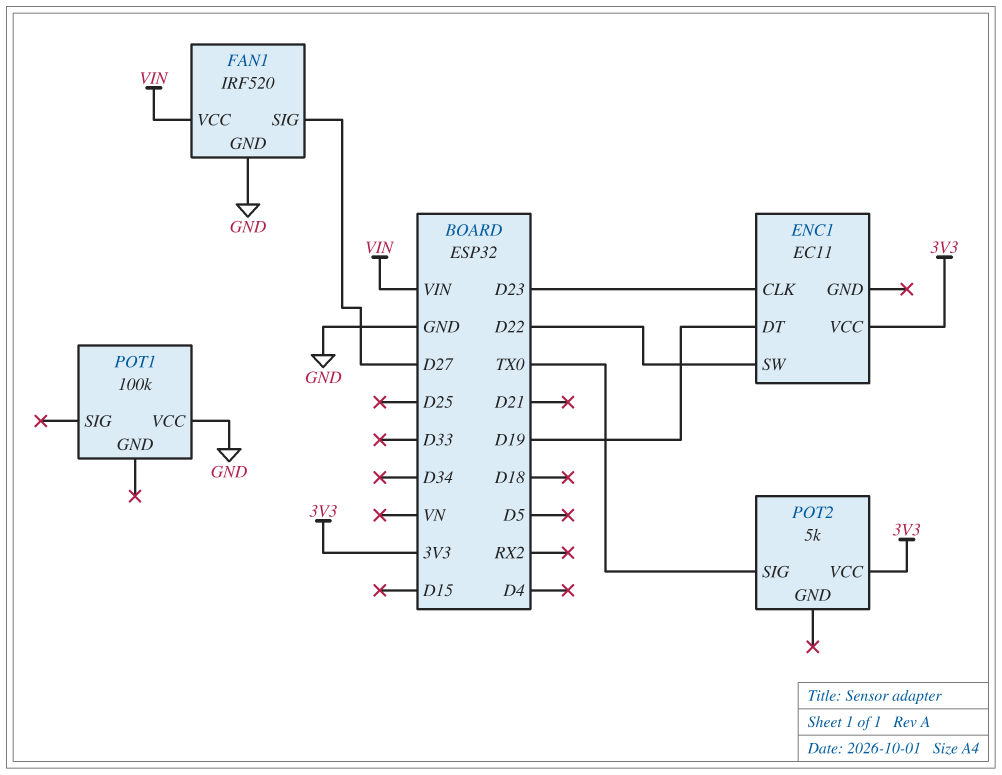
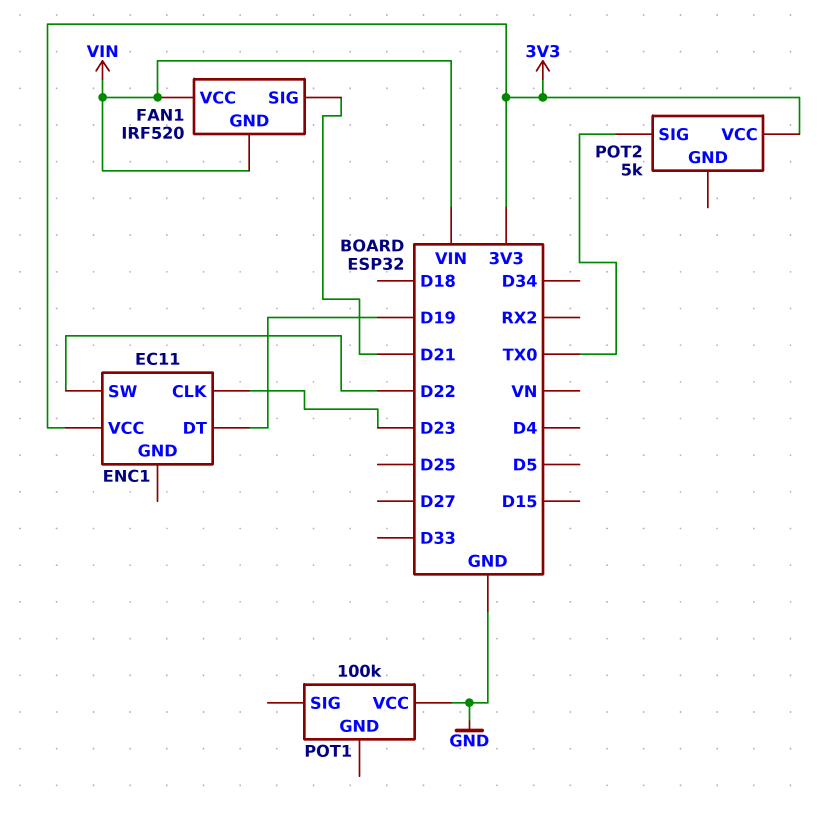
FAN1 pin GND: GND -> VIN
FAN1 pin SIG: D27 -> D21

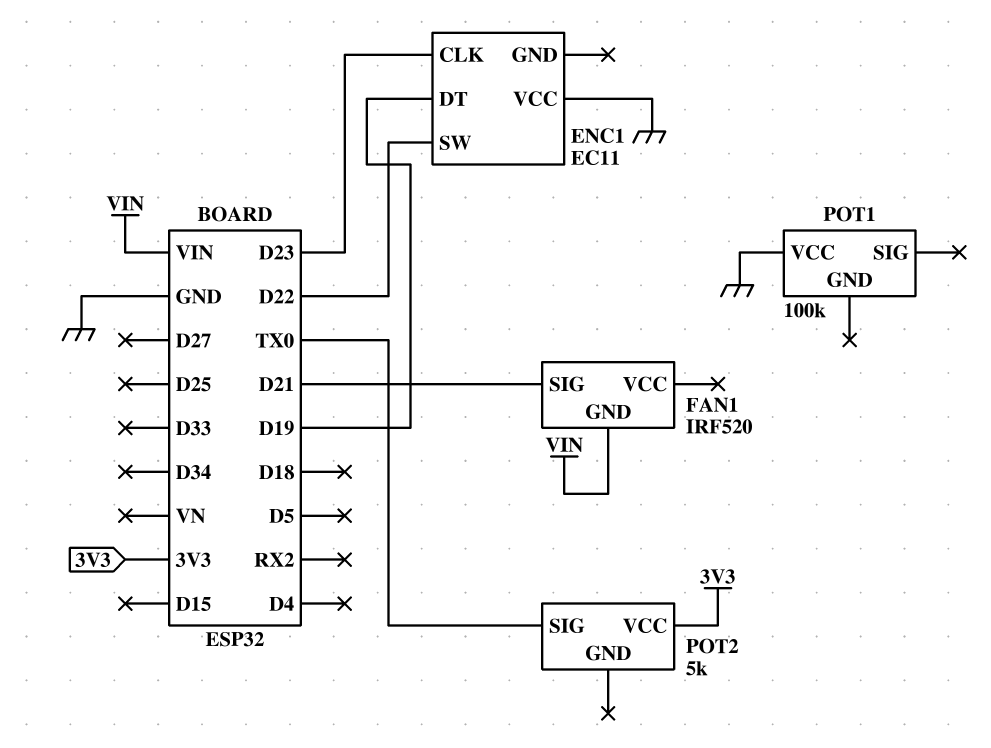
ENC1 pin VCC: 3V3 -> GND
FAN1 pin VCC: VIN -> none

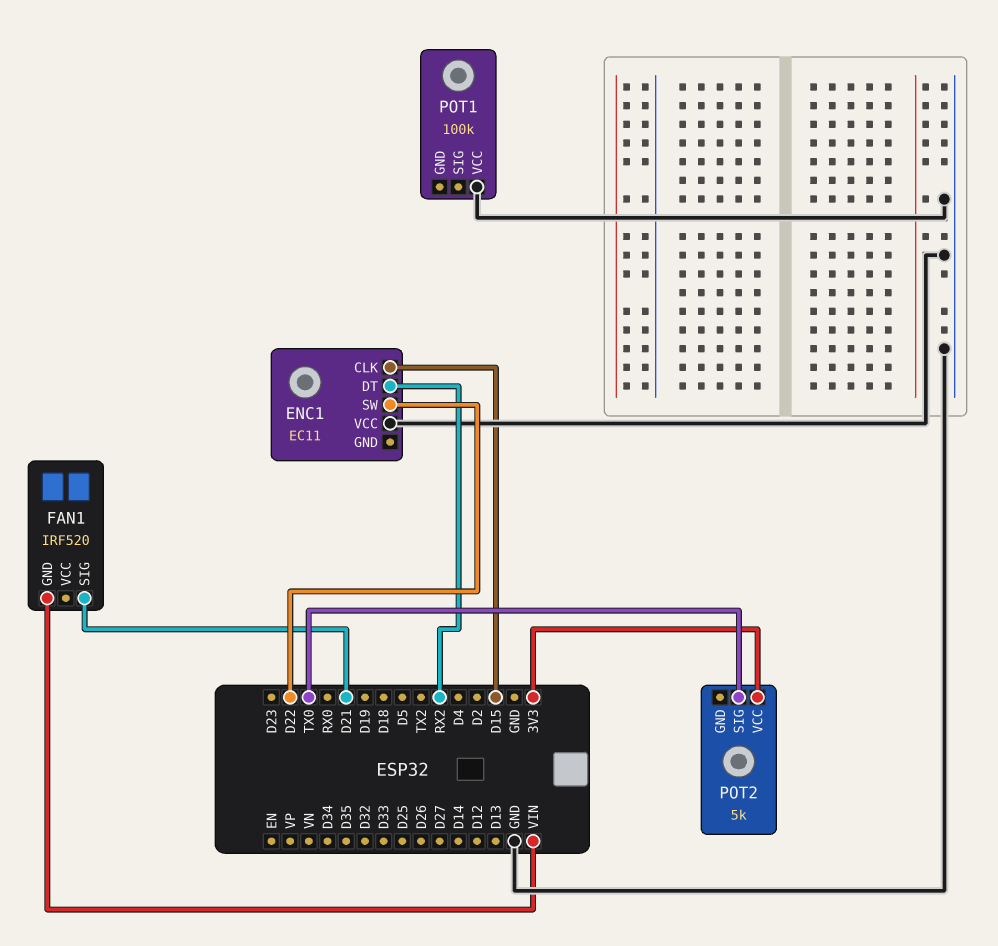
ENC1 pin CLK: D23 -> D15
ENC1 pin DT: D19 -> RX2

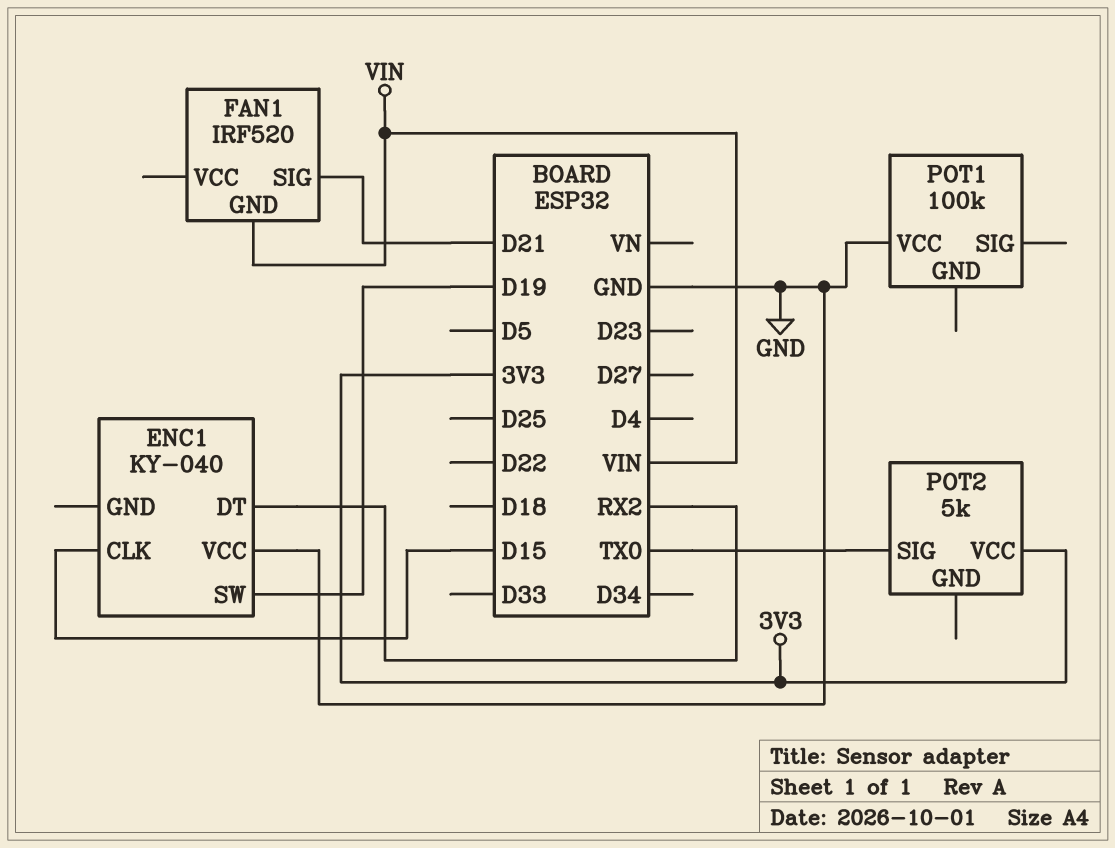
ENC1: EC11 -> KY-040
ENC1 pin SW: D22 -> D19

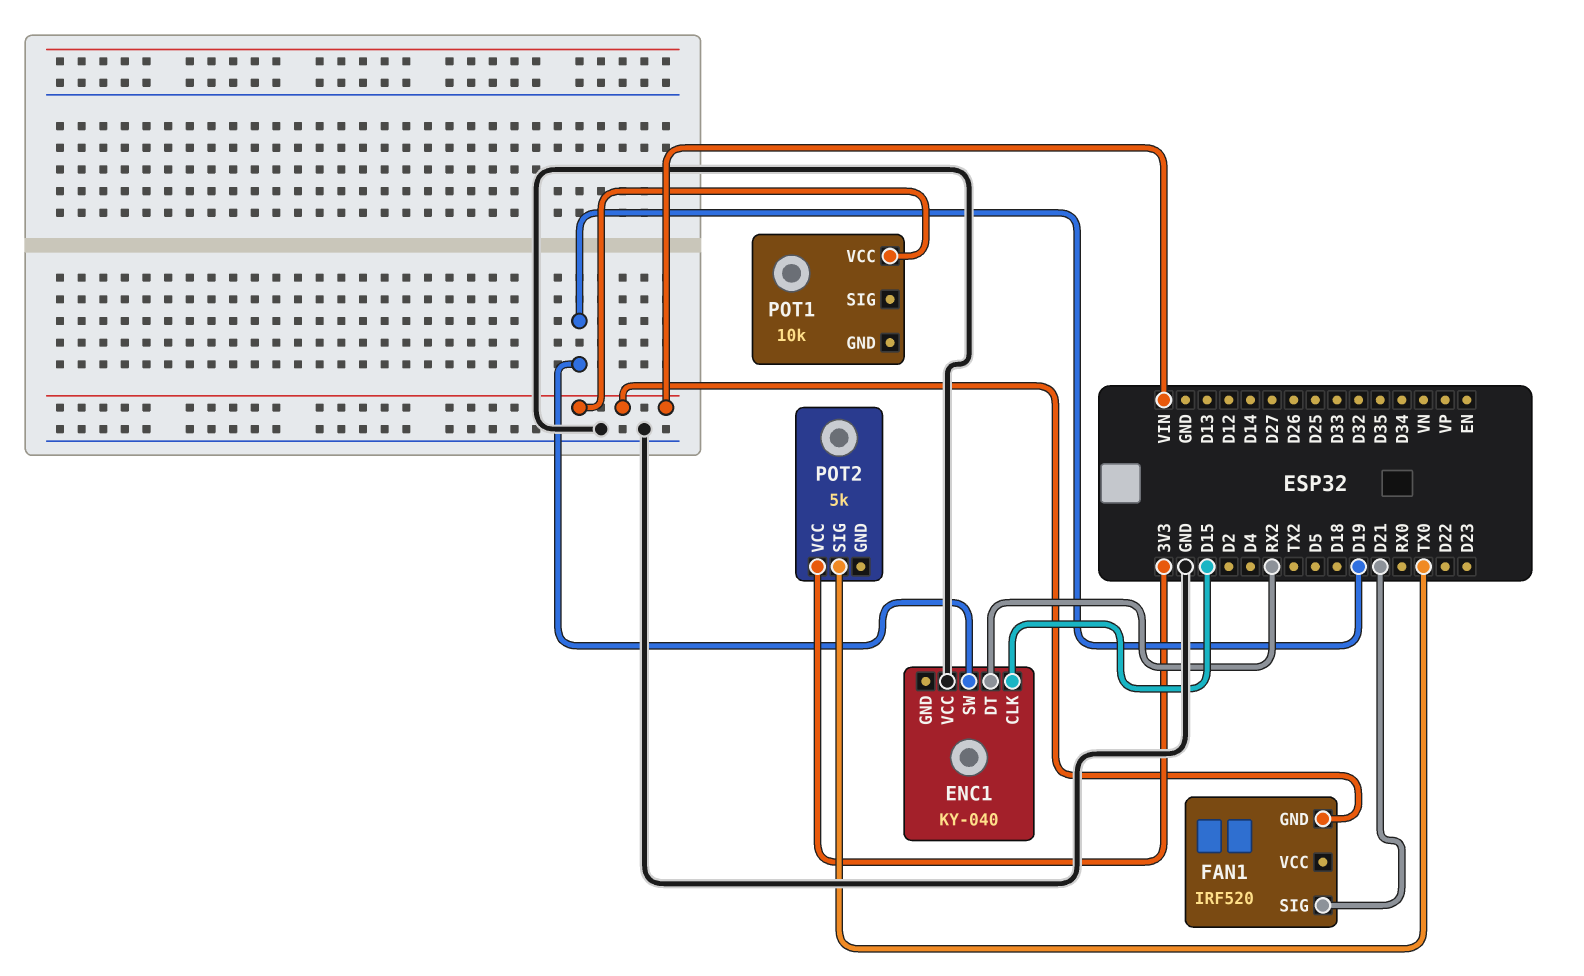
POT1: 100k -> 10k
POT1 pin VCC: GND -> VIN

